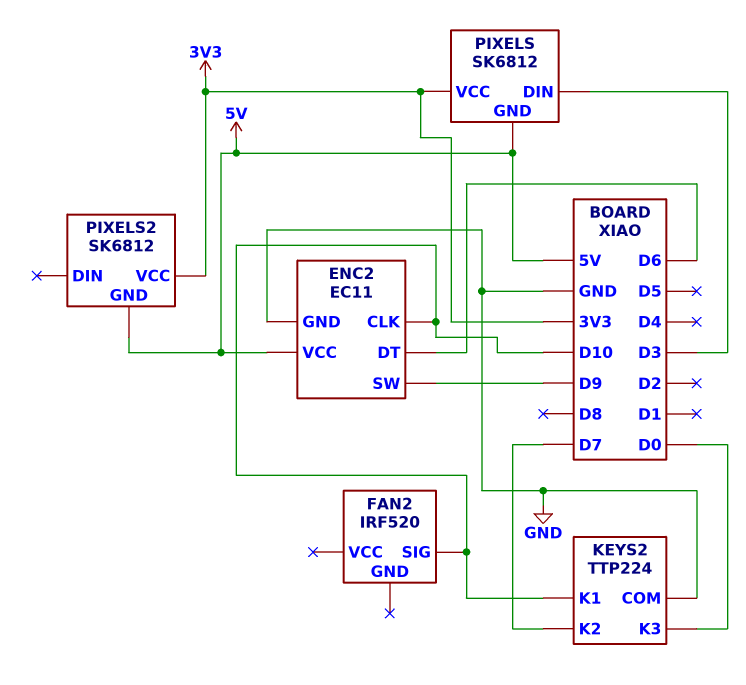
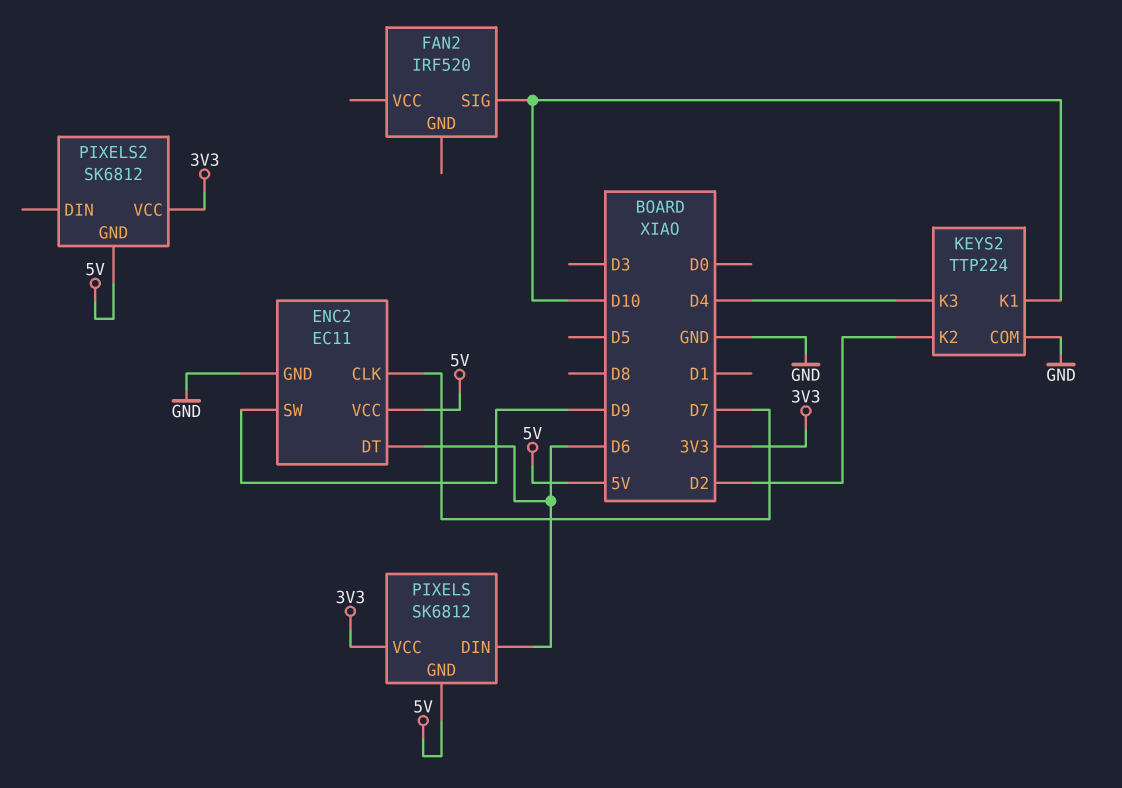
ENC2 pin CLK: D10 -> D7
KEYS2 pin K2: D7 -> D2
KEYS2 pin K3: D0 -> D4
PIXELS pin DIN: D3 -> D6

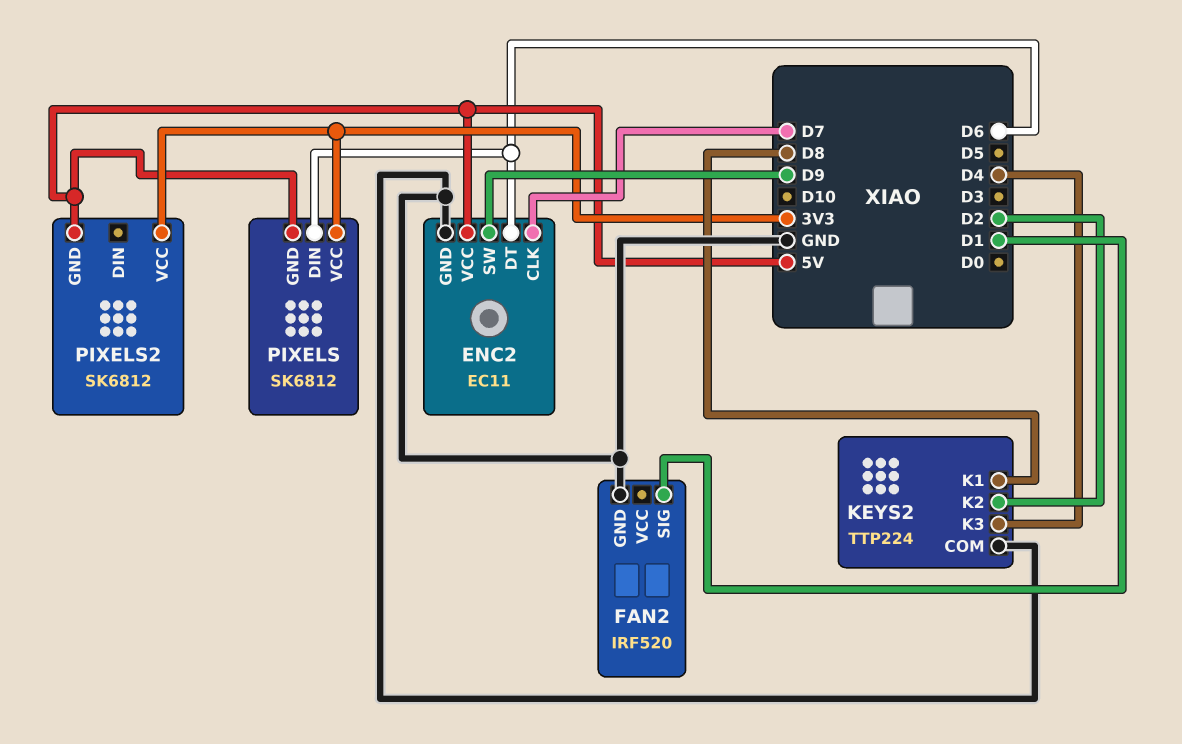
FAN2 pin GND: none -> GND
FAN2 pin SIG: D10 -> D1
KEYS2 pin K1: D10 -> D8

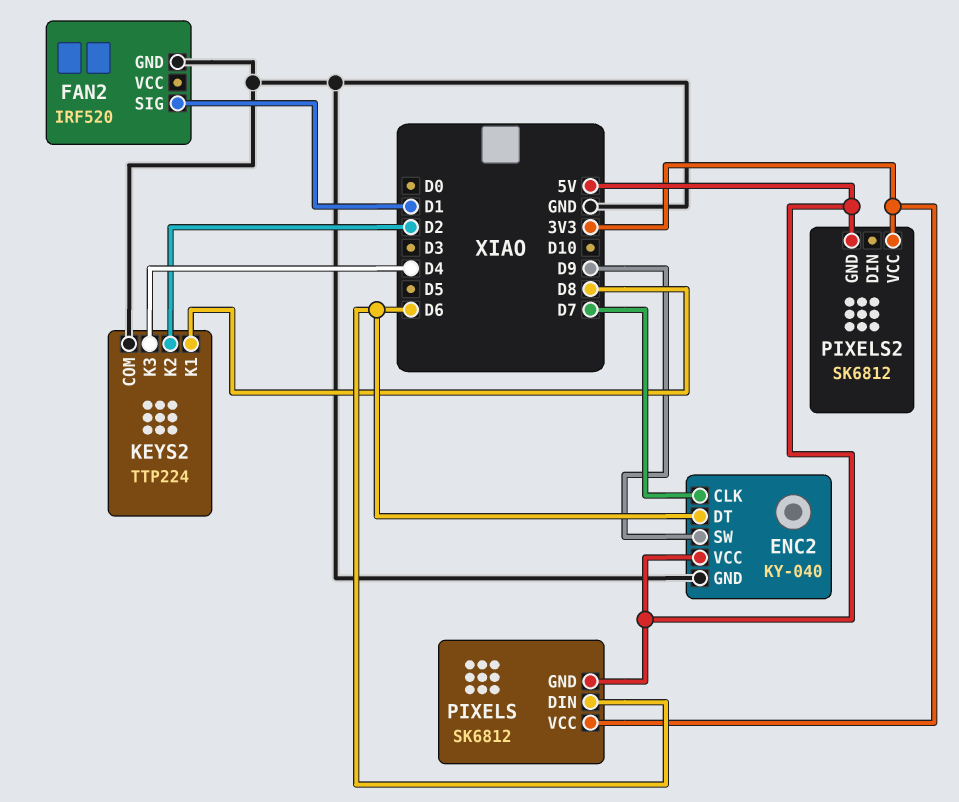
ENC2: EC11 -> KY-040

